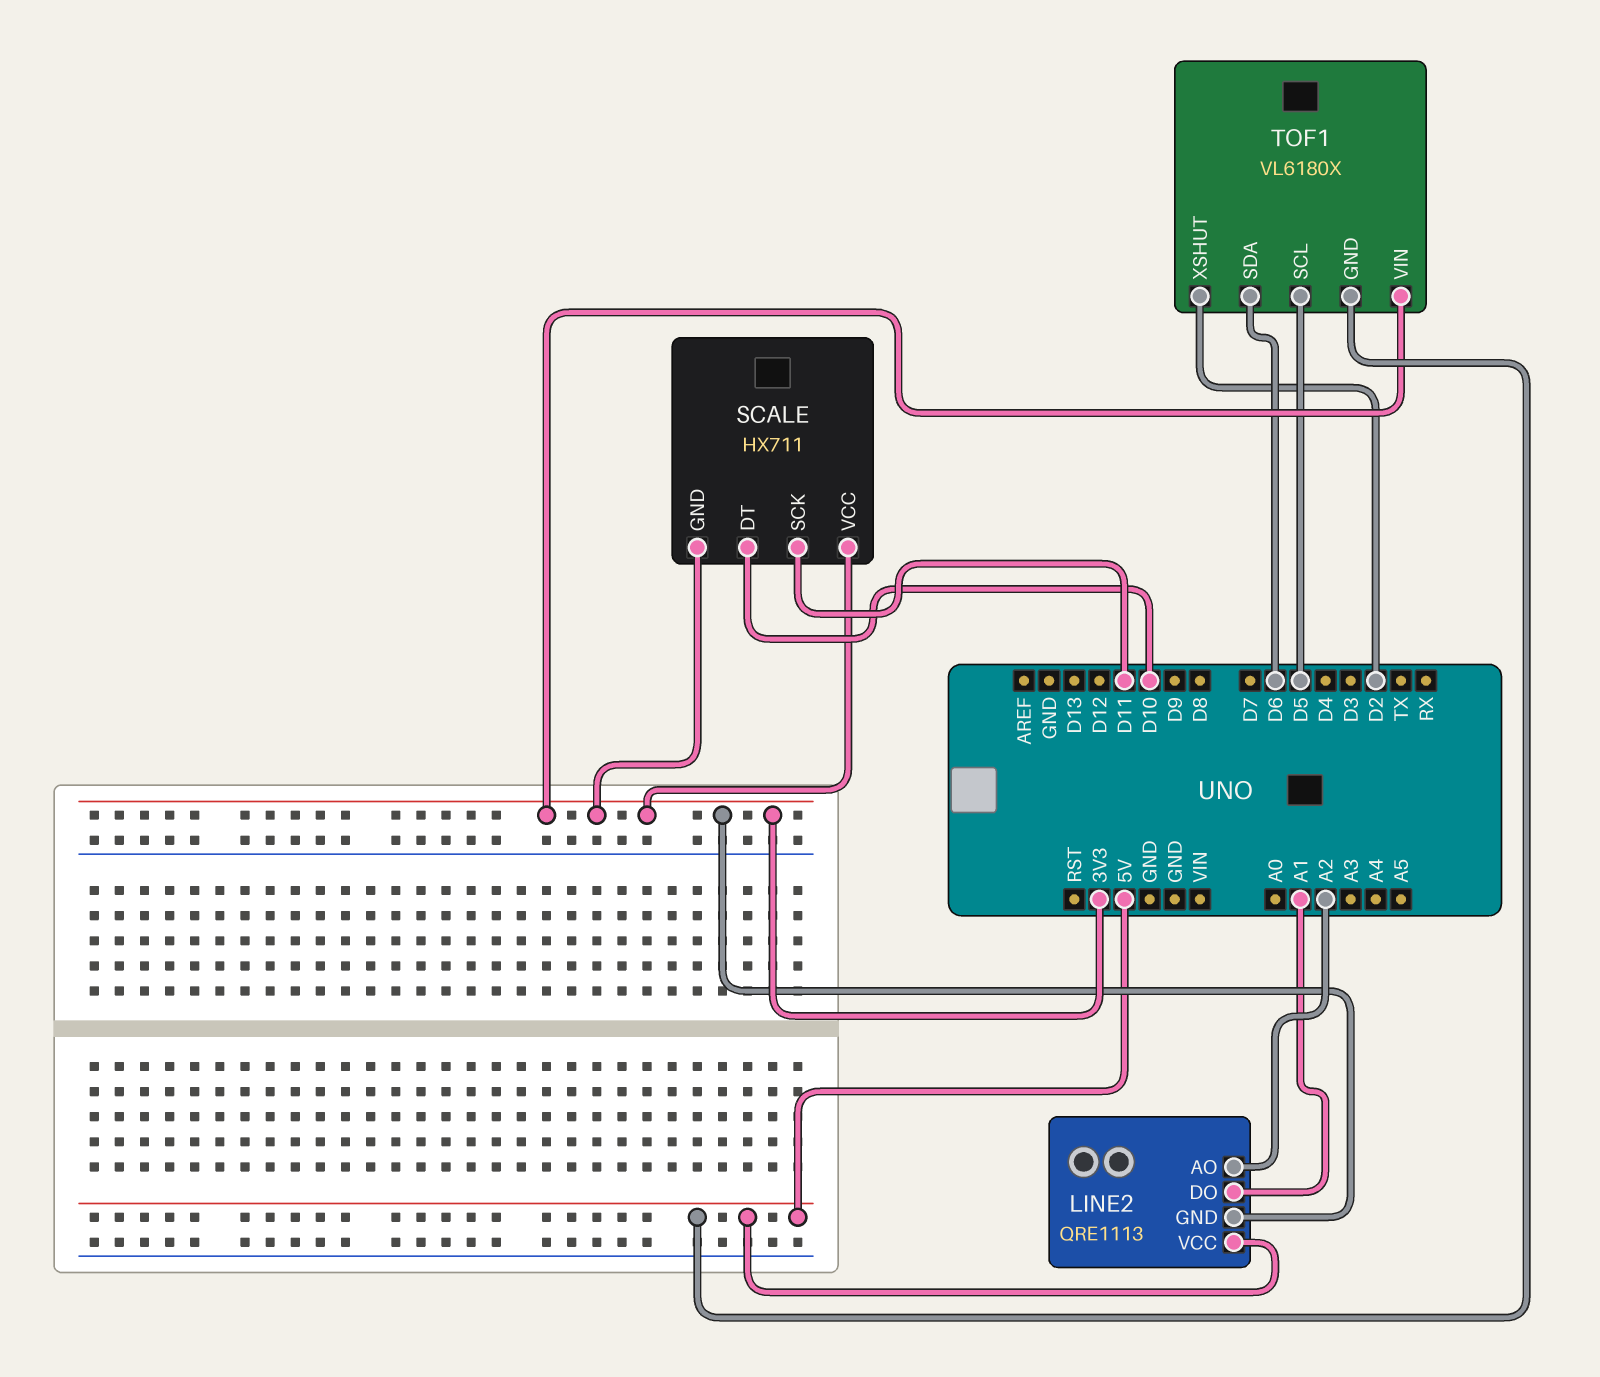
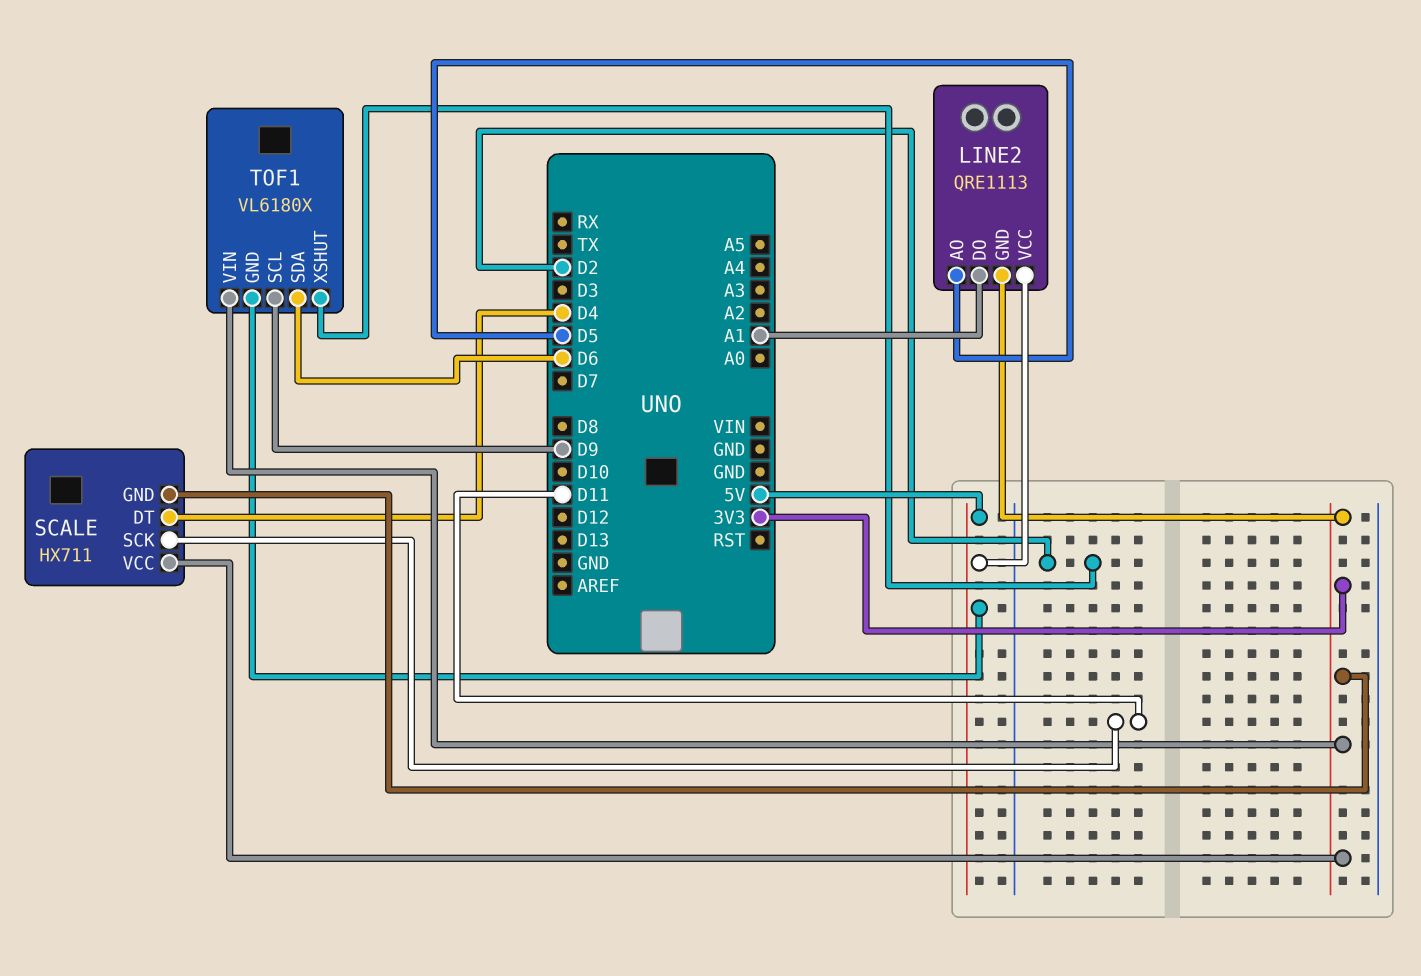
LINE2 pin AO: A2 -> D5
SCALE pin DT: D10 -> D4
TOF1 pin SCL: D5 -> D9

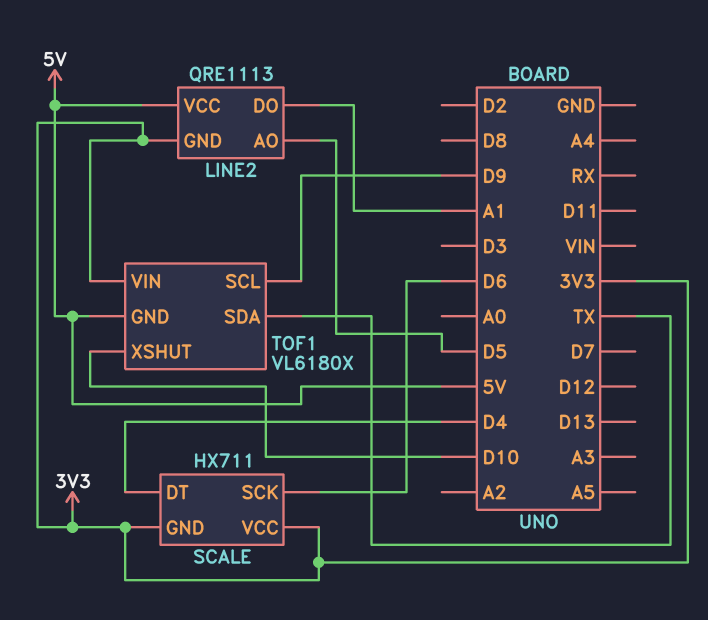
SCALE pin SCK: D11 -> D6
TOF1 pin SDA: D6 -> TX
TOF1 pin XSHUT: D2 -> D10

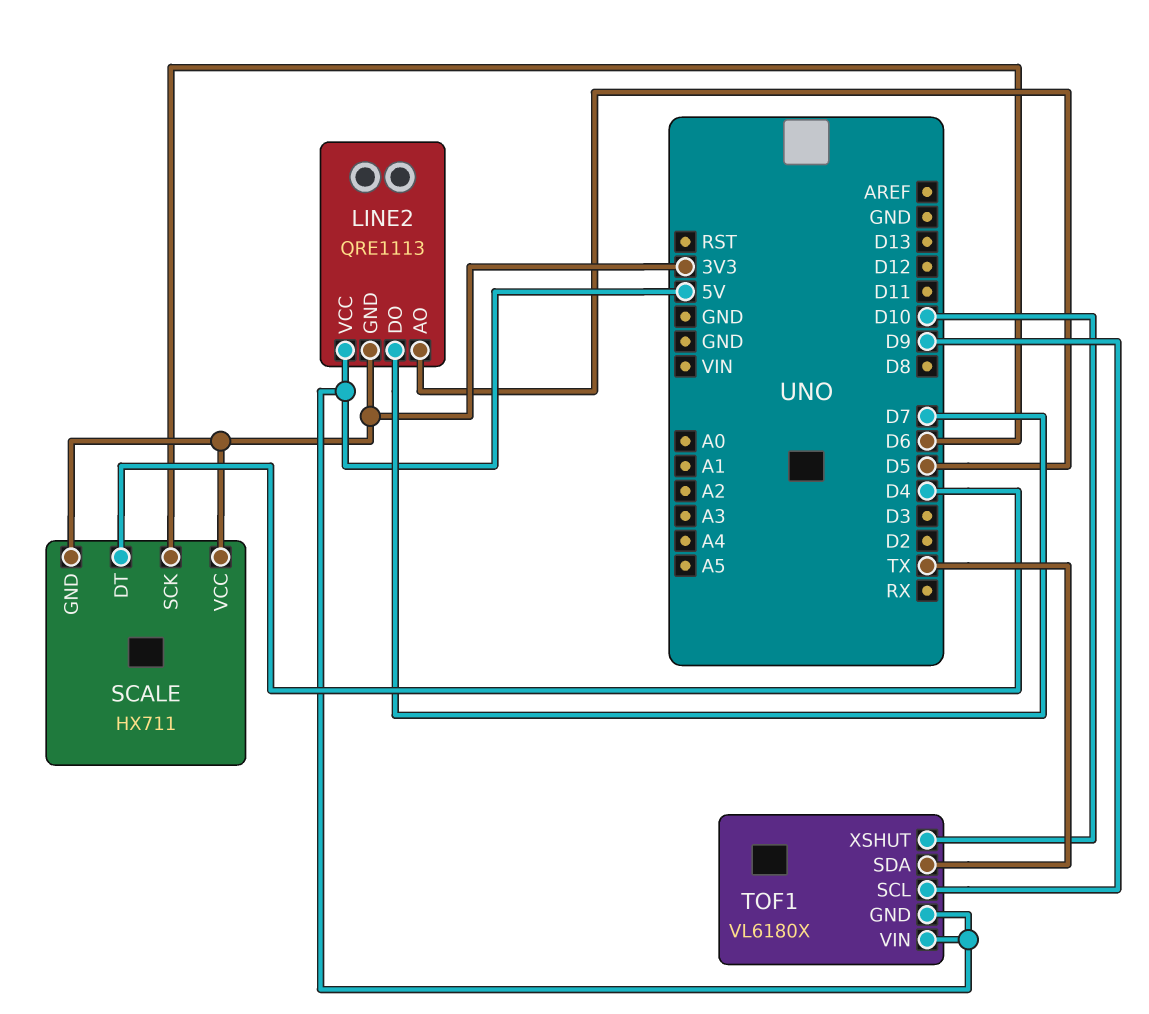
LINE2 pin DO: A1 -> D7
TOF1 pin VIN: 3V3 -> 5V

